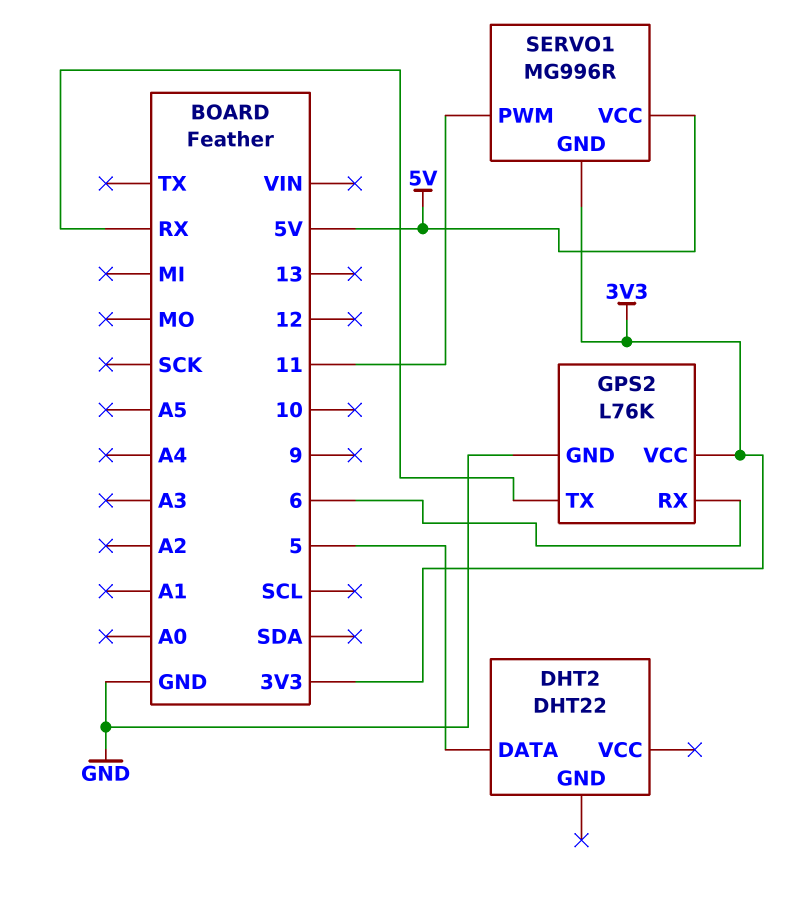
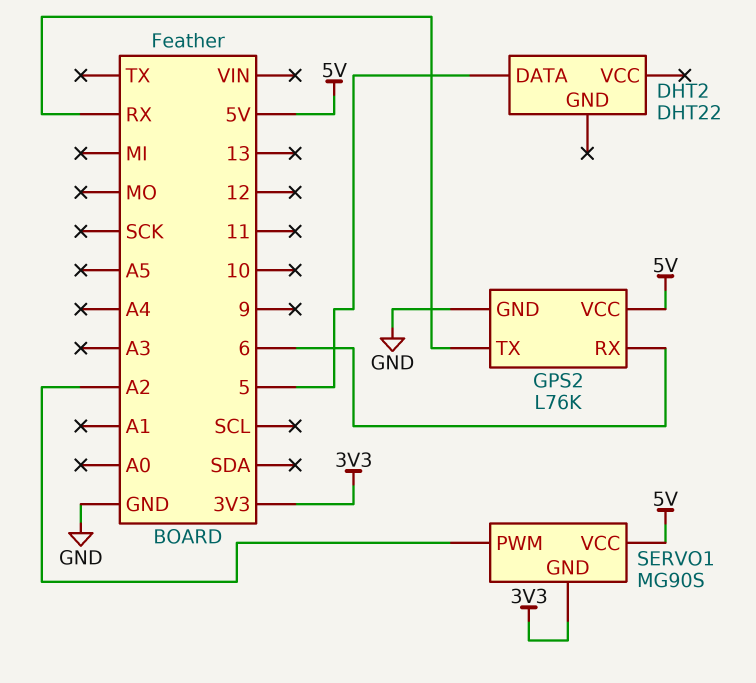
GPS2 pin VCC: 3V3 -> 5V
SERVO1: MG996R -> MG90S
SERVO1 pin PWM: 11 -> A2

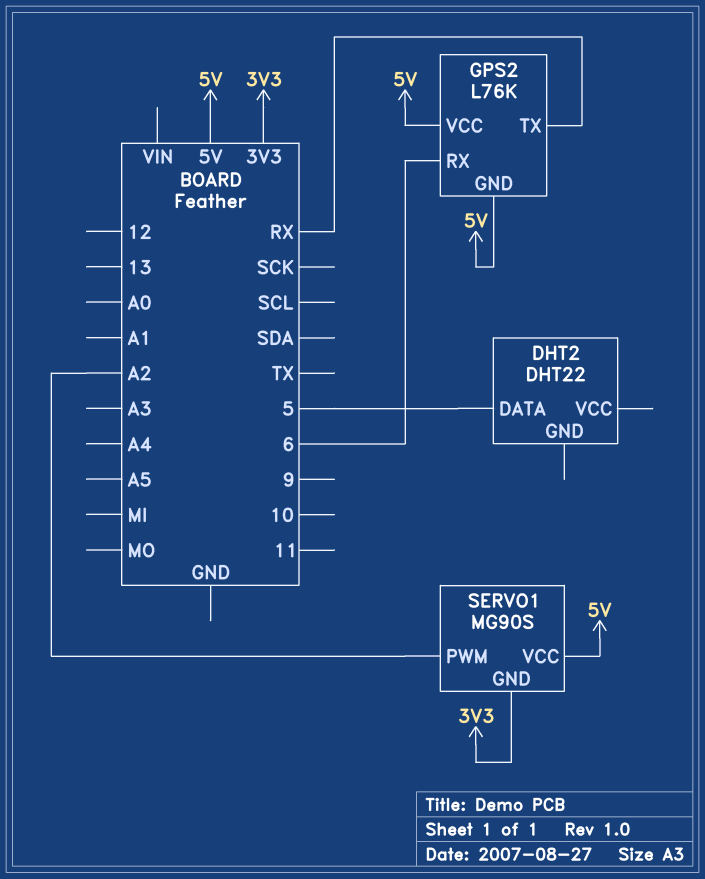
GPS2 pin GND: GND -> 5V

